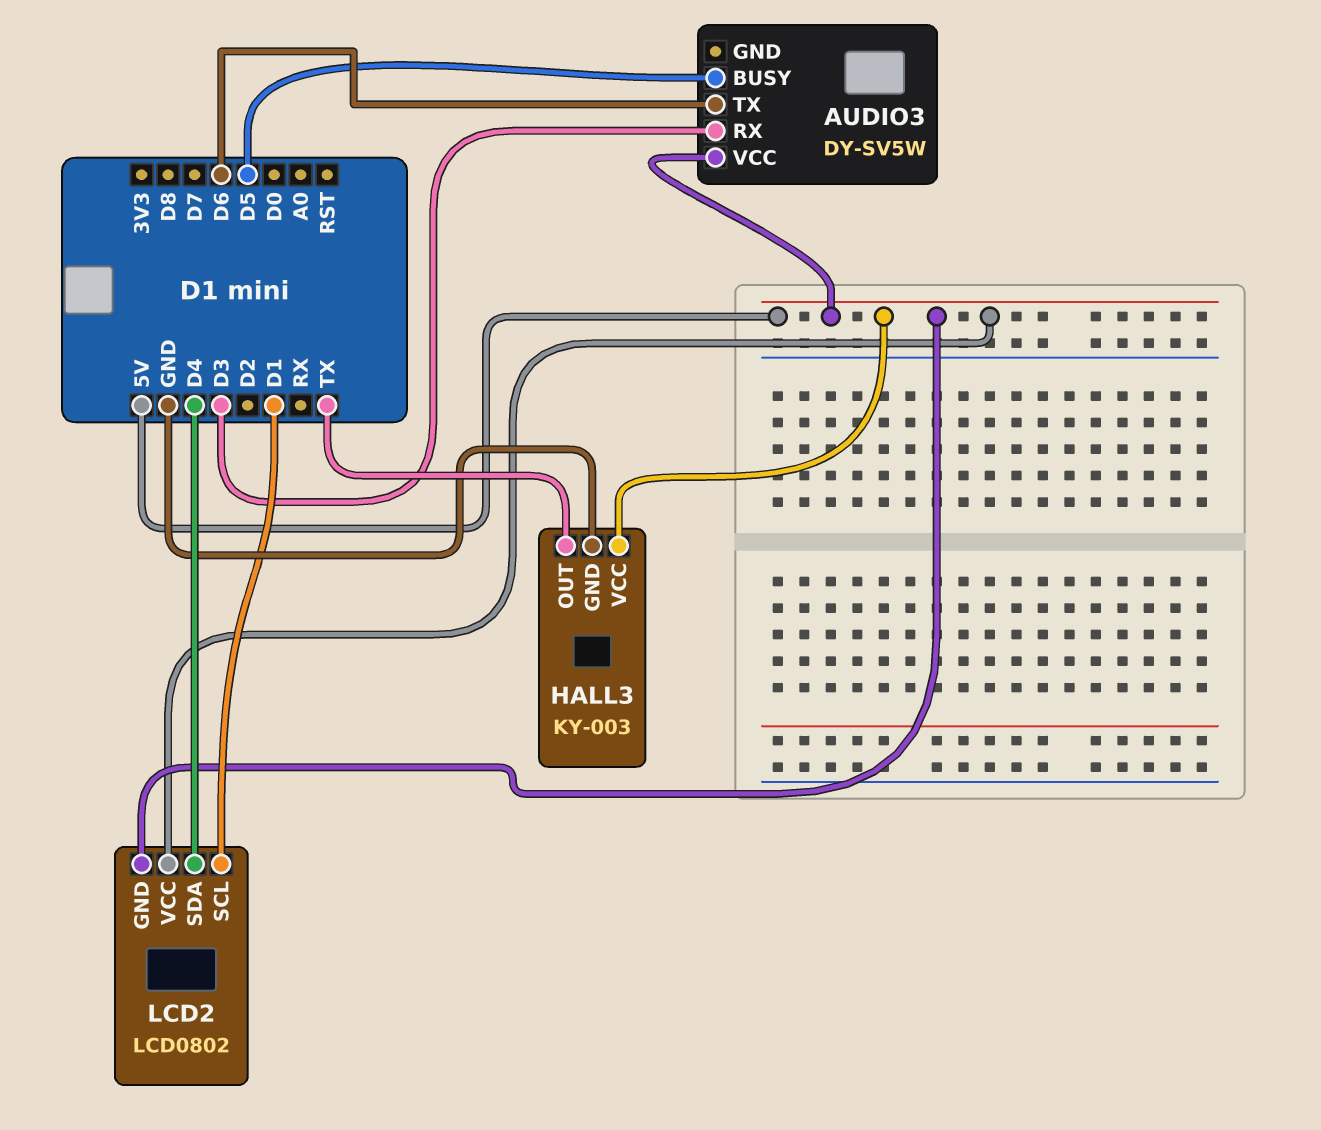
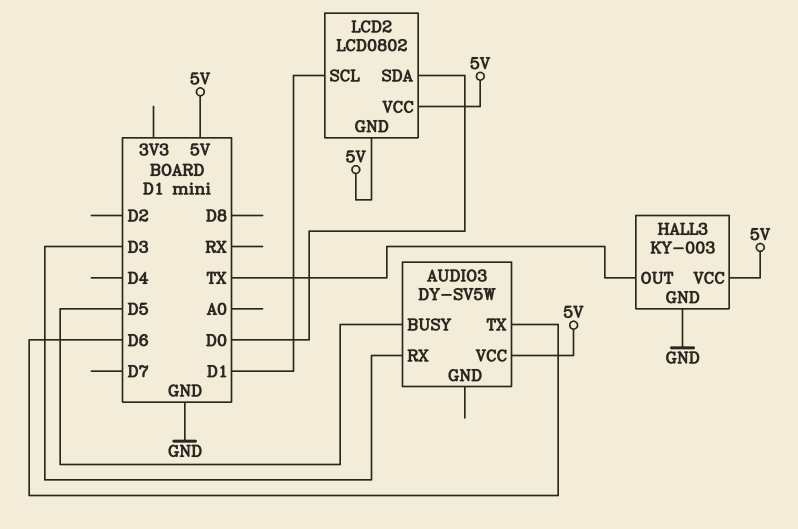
LCD2 pin SDA: D4 -> D0

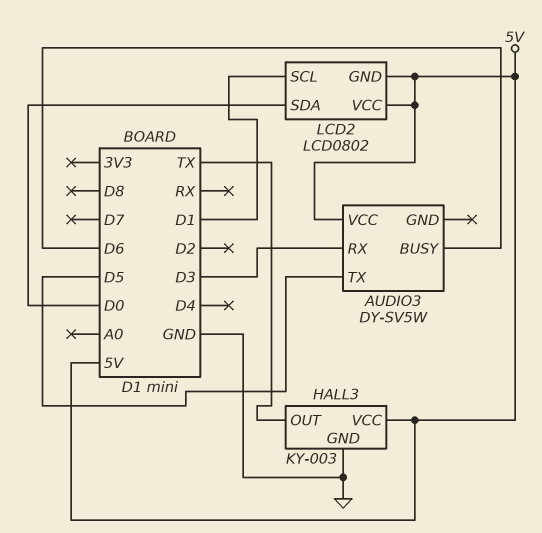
AUDIO3 pin BUSY: D5 -> D6
AUDIO3 pin TX: D6 -> D5

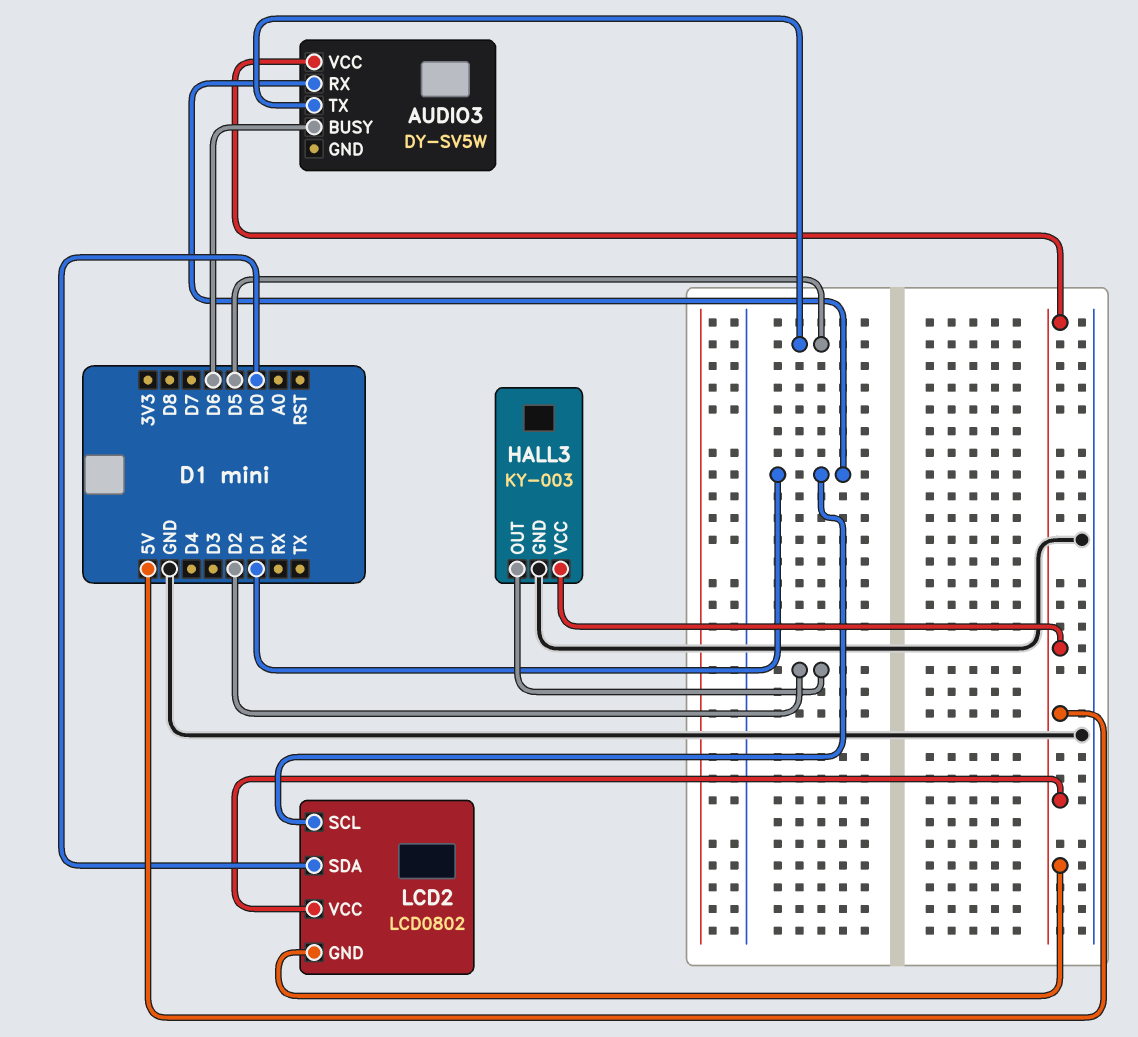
AUDIO3 pin RX: D3 -> D1
HALL3 pin OUT: TX -> D2

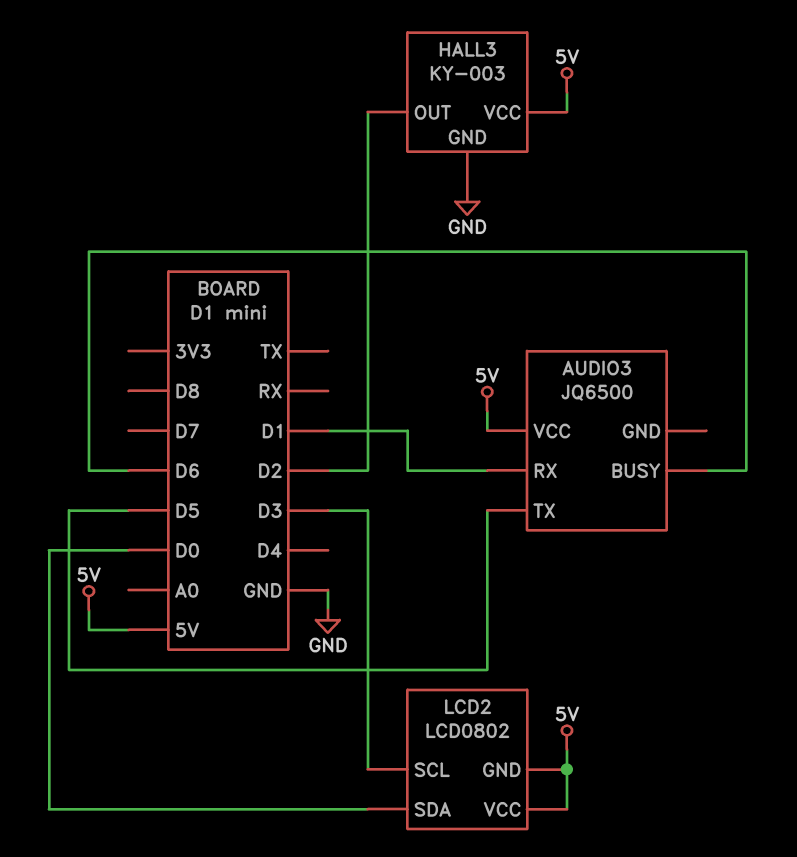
AUDIO3: DY-SV5W -> JQ6500
LCD2 pin SCL: D1 -> D3

